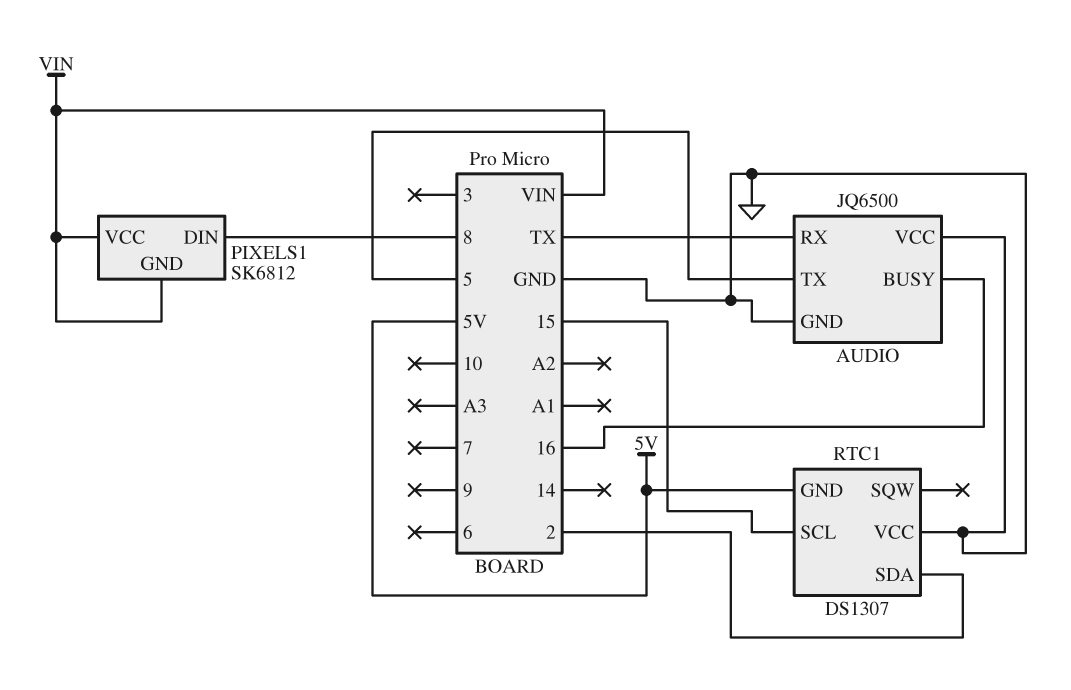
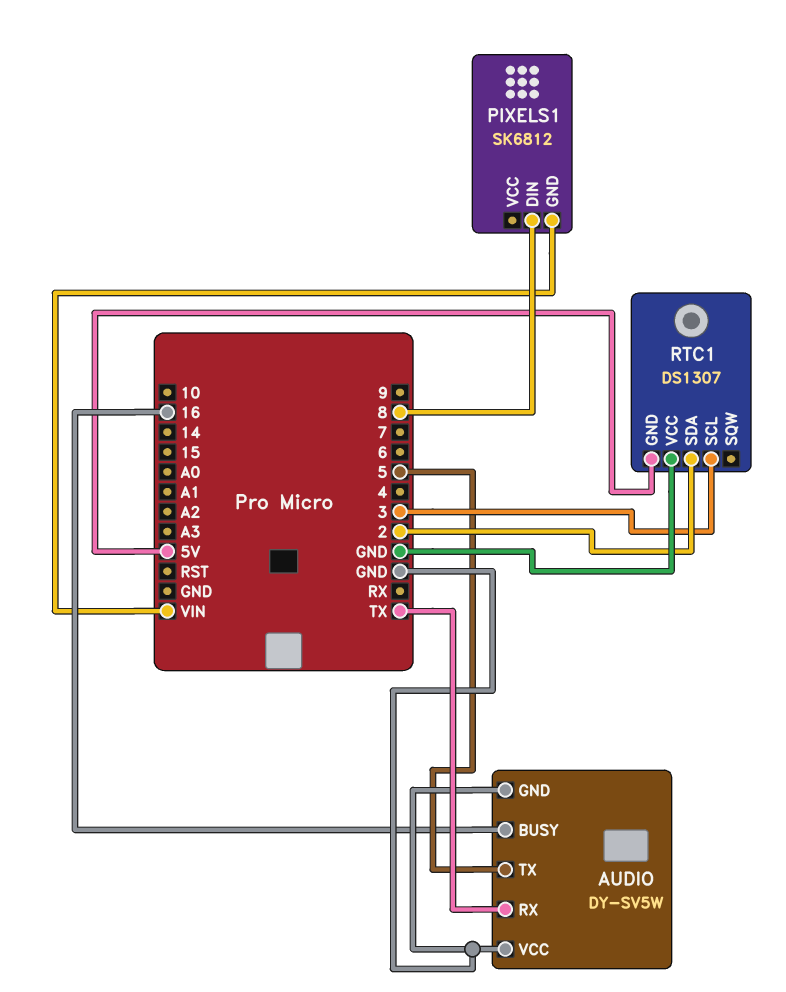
AUDIO: JQ6500 -> DY-SV5W
PIXELS1 pin VCC: VIN -> none
RTC1 pin SCL: 15 -> 3

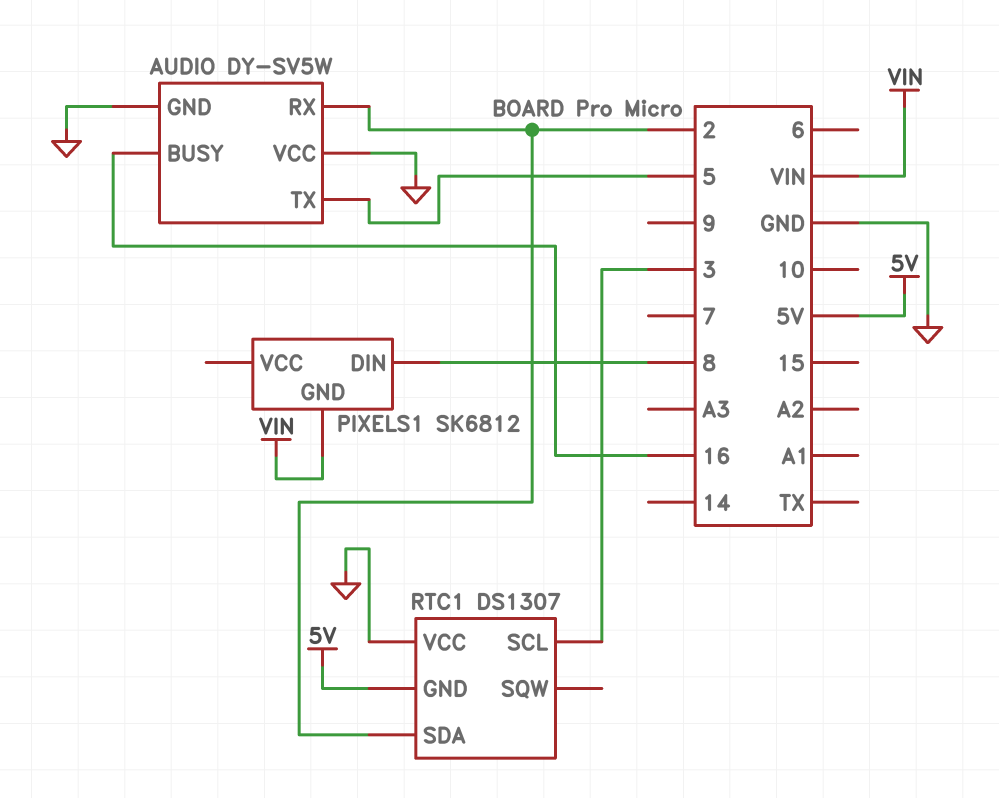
AUDIO pin RX: TX -> 2

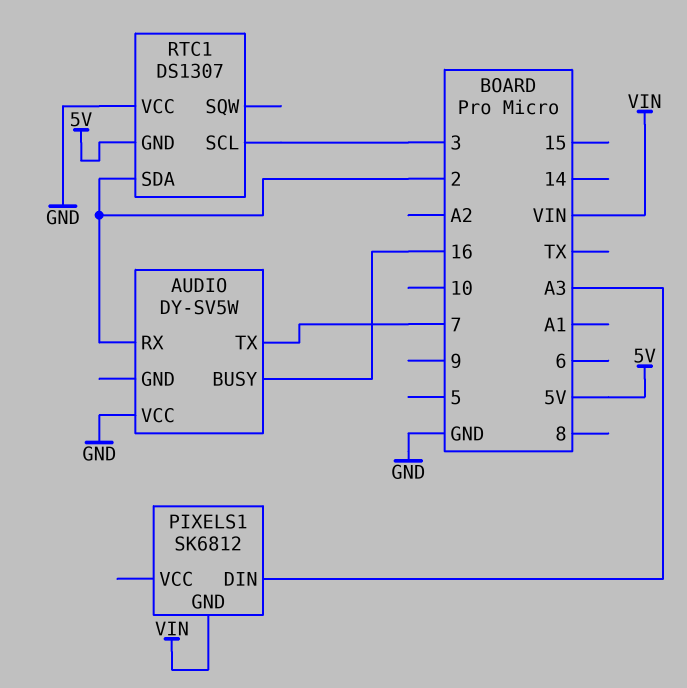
AUDIO pin GND: GND -> none
AUDIO pin TX: 5 -> 7
PIXELS1 pin DIN: 8 -> A3

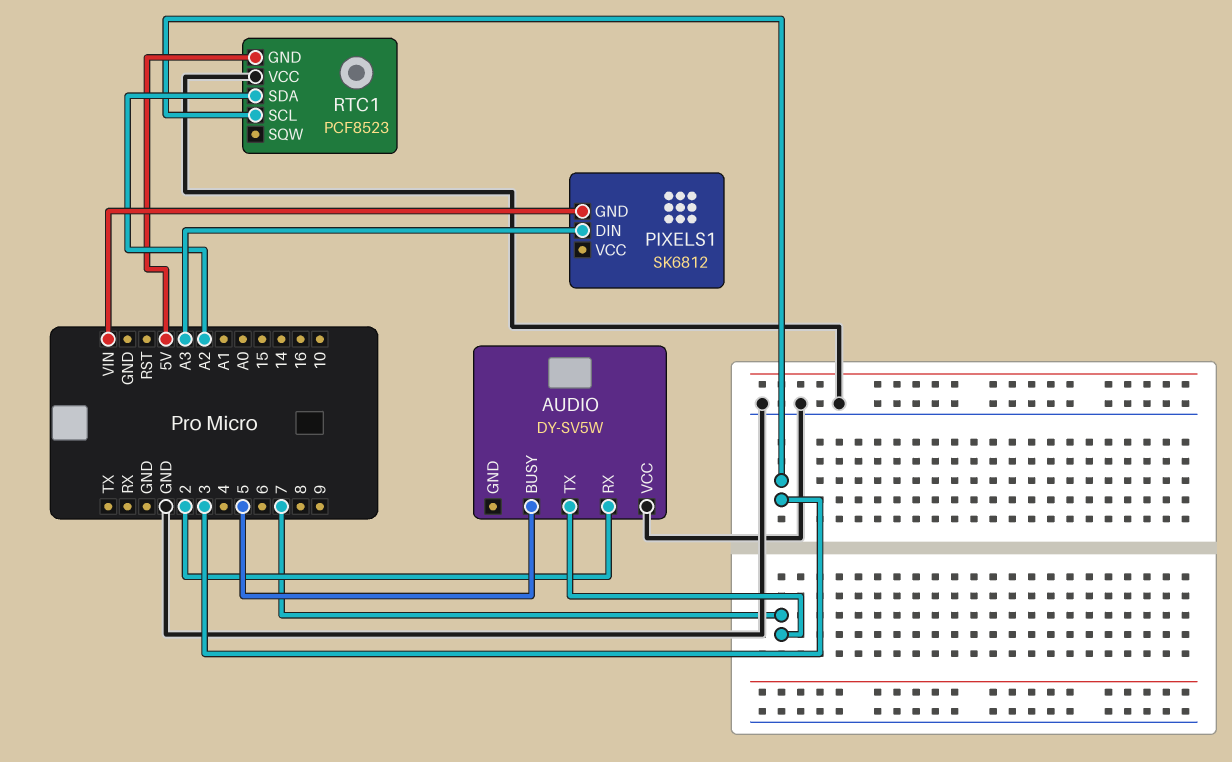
AUDIO pin BUSY: 16 -> 5
RTC1: DS1307 -> PCF8523
RTC1 pin SDA: 2 -> A2

